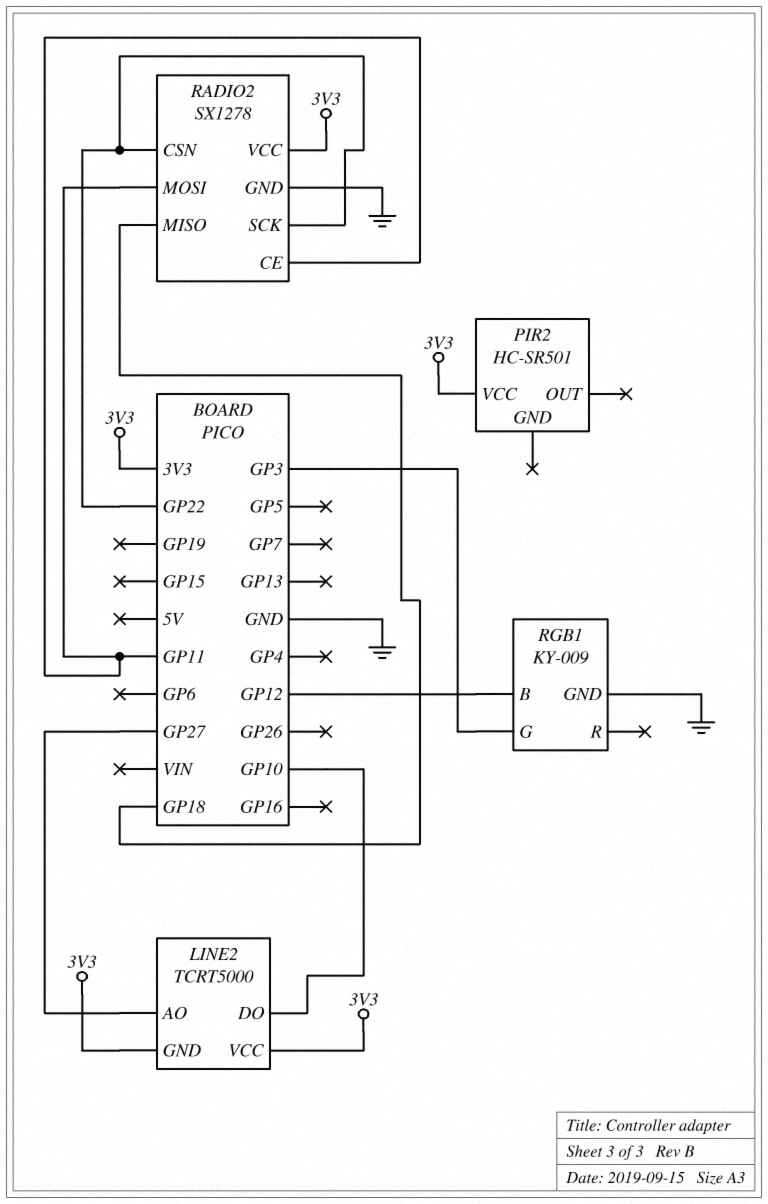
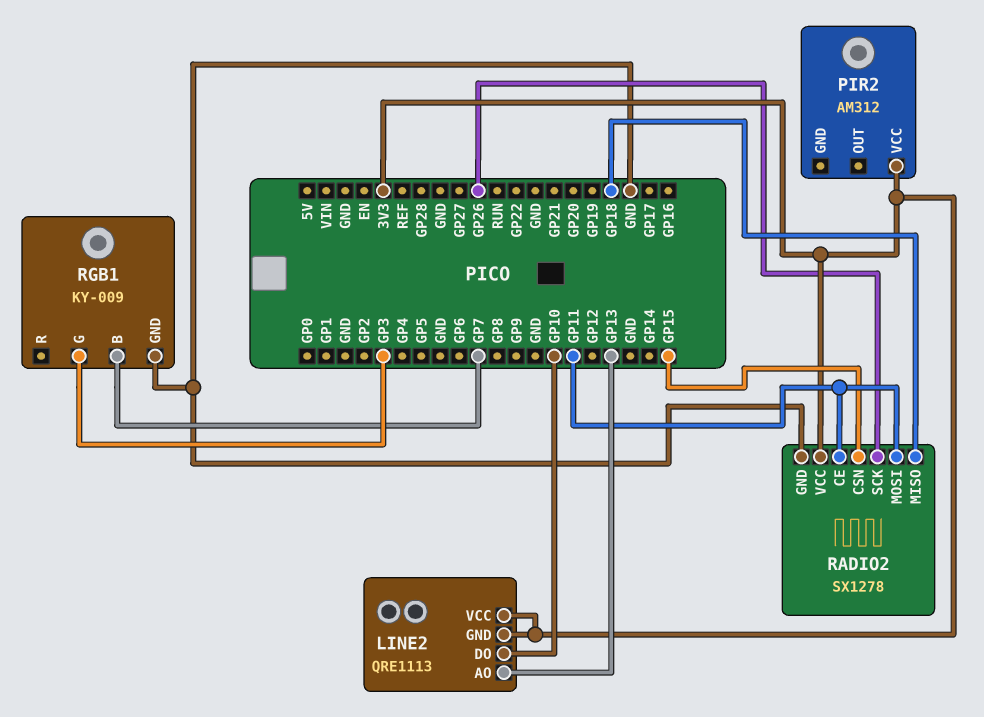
LINE2: TCRT5000 -> QRE1113
LINE2 pin AO: GP27 -> GP13
PIR2: HC-SR501 -> AM312
RADIO2 pin CSN: GP22 -> GP15
RADIO2 pin SCK: GP22 -> GP26
RGB1 pin B: GP12 -> GP7

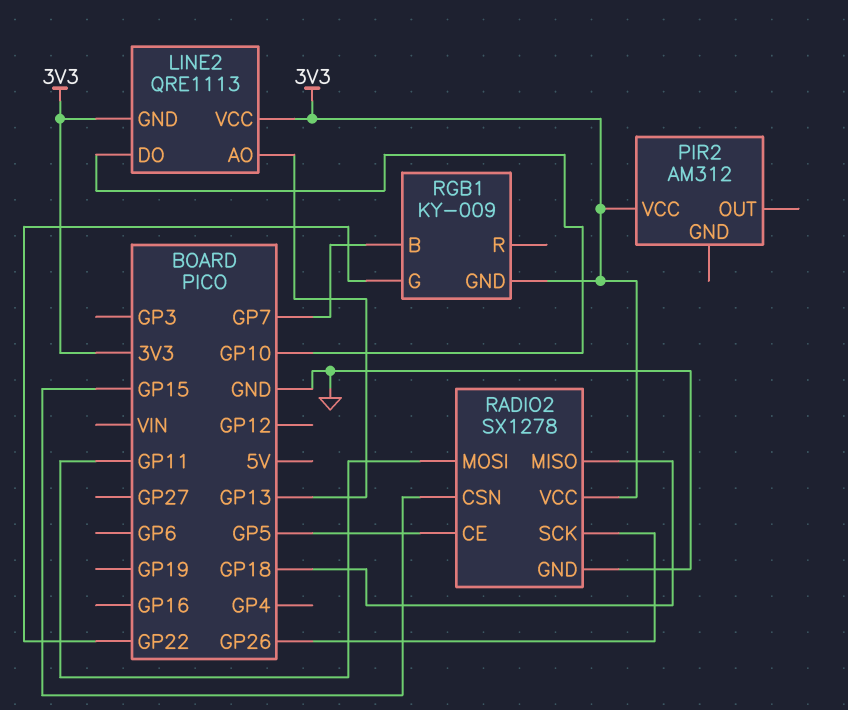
RADIO2 pin CE: GP11 -> GP5
RGB1 pin G: GP3 -> GP22
RGB1 pin GND: GND -> 3V3

